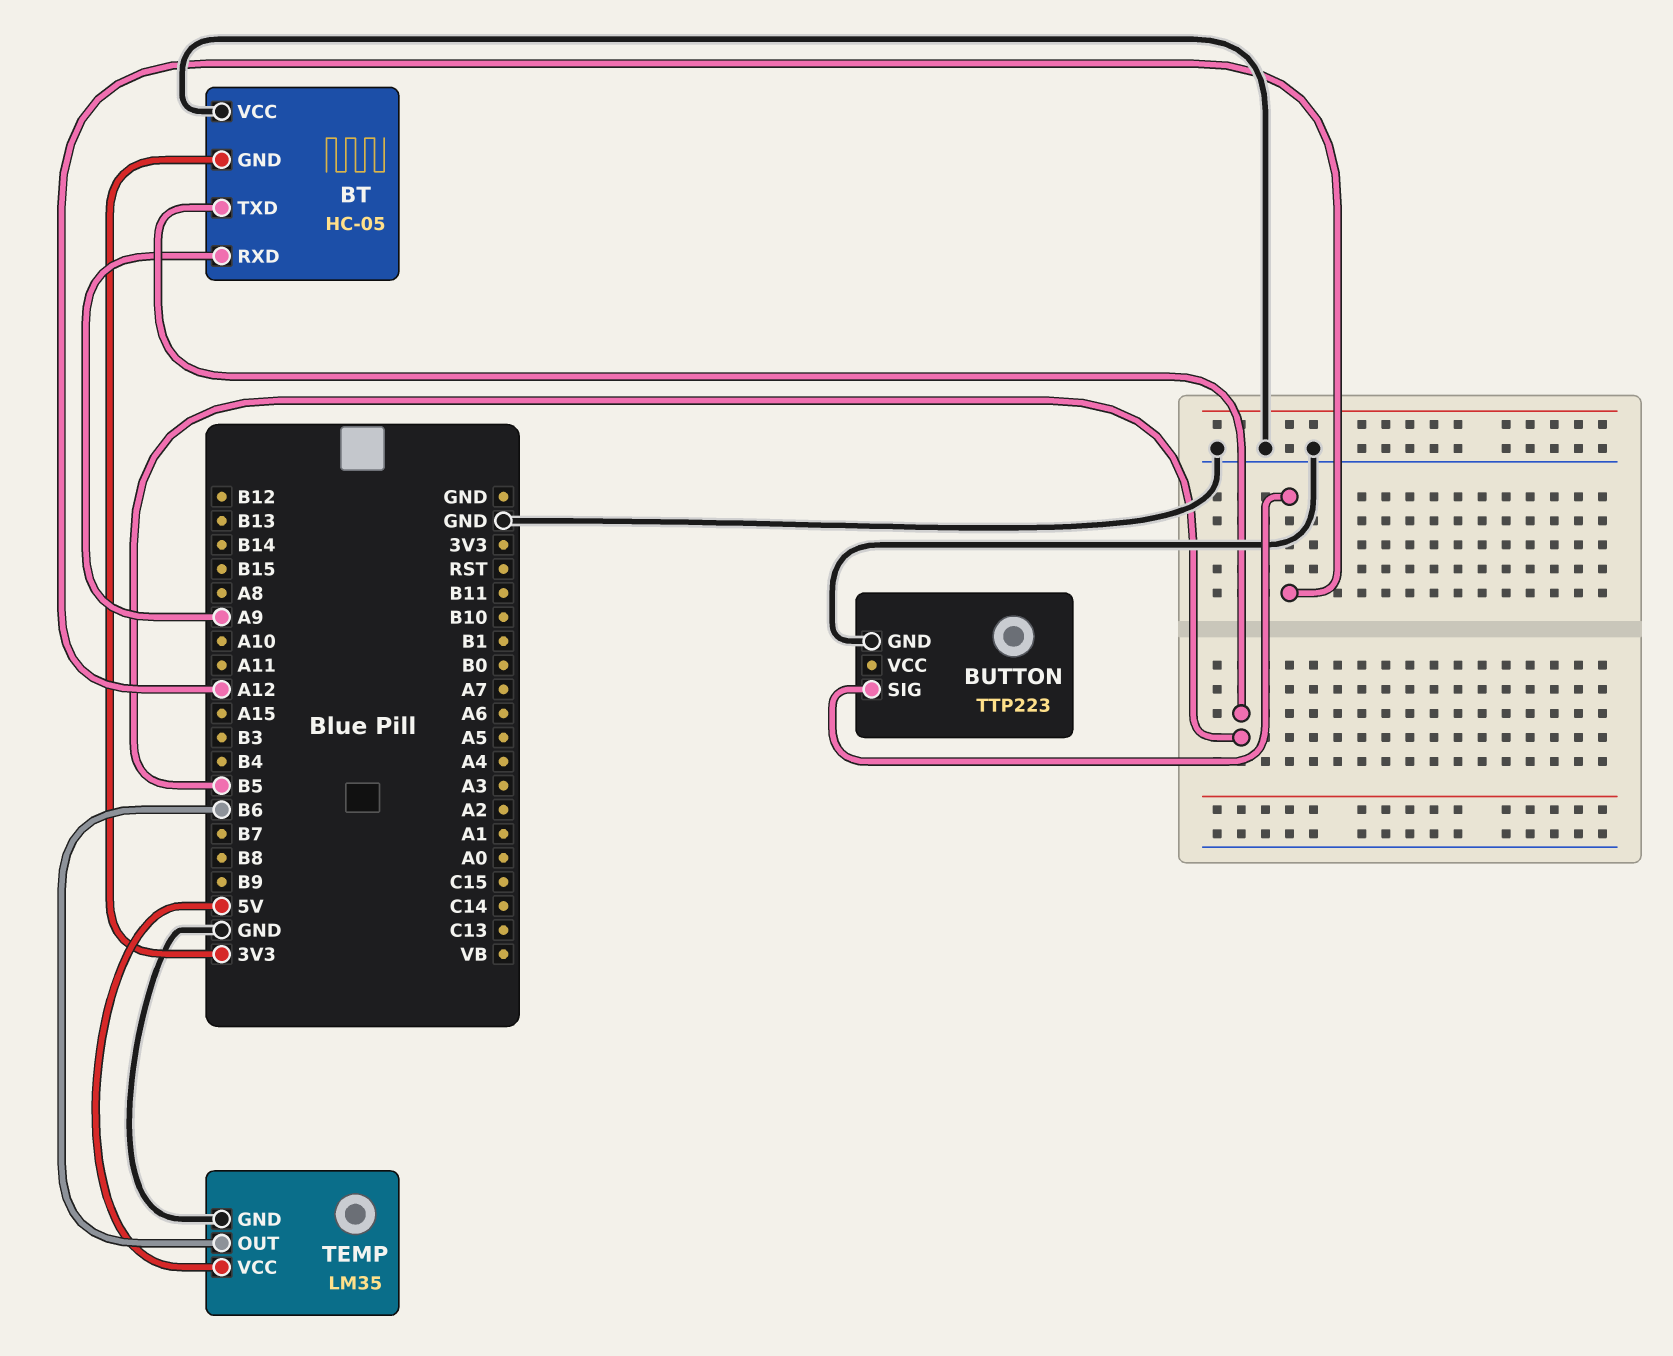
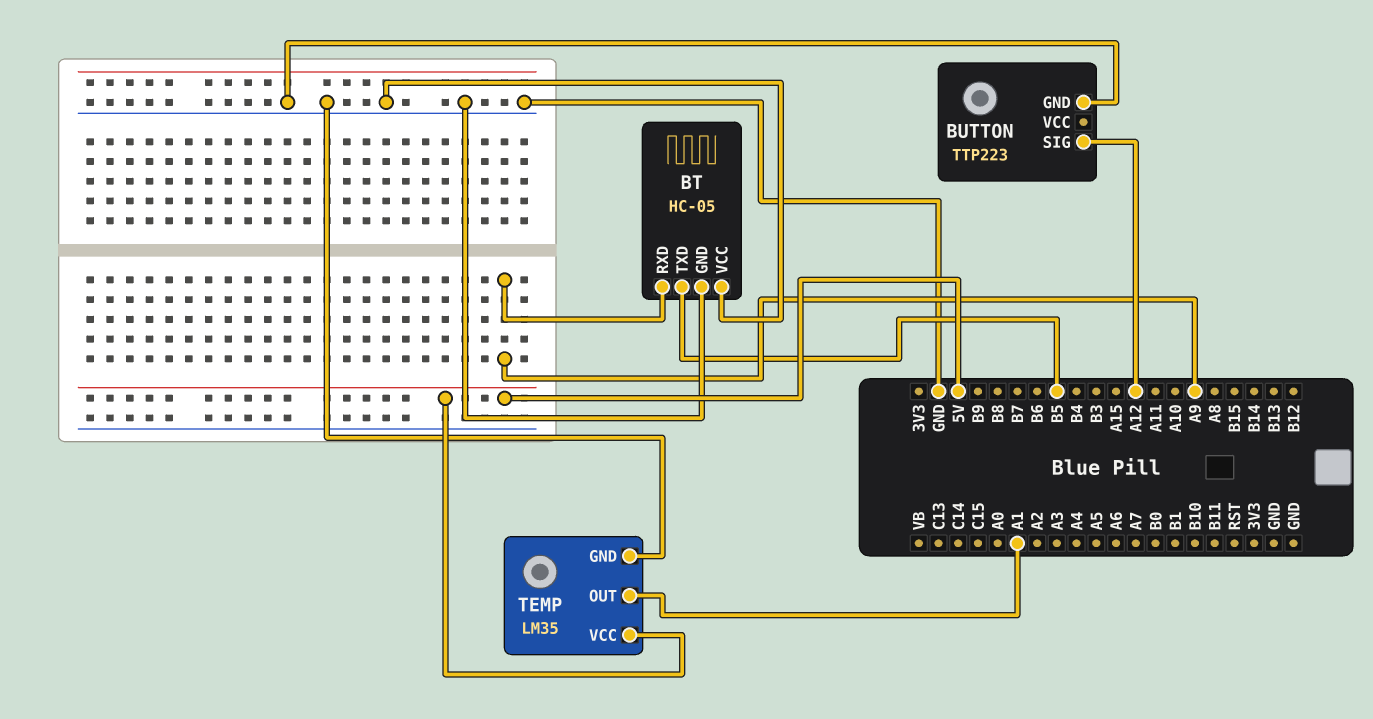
BT pin GND: 3V3 -> GND
TEMP pin OUT: B6 -> A1

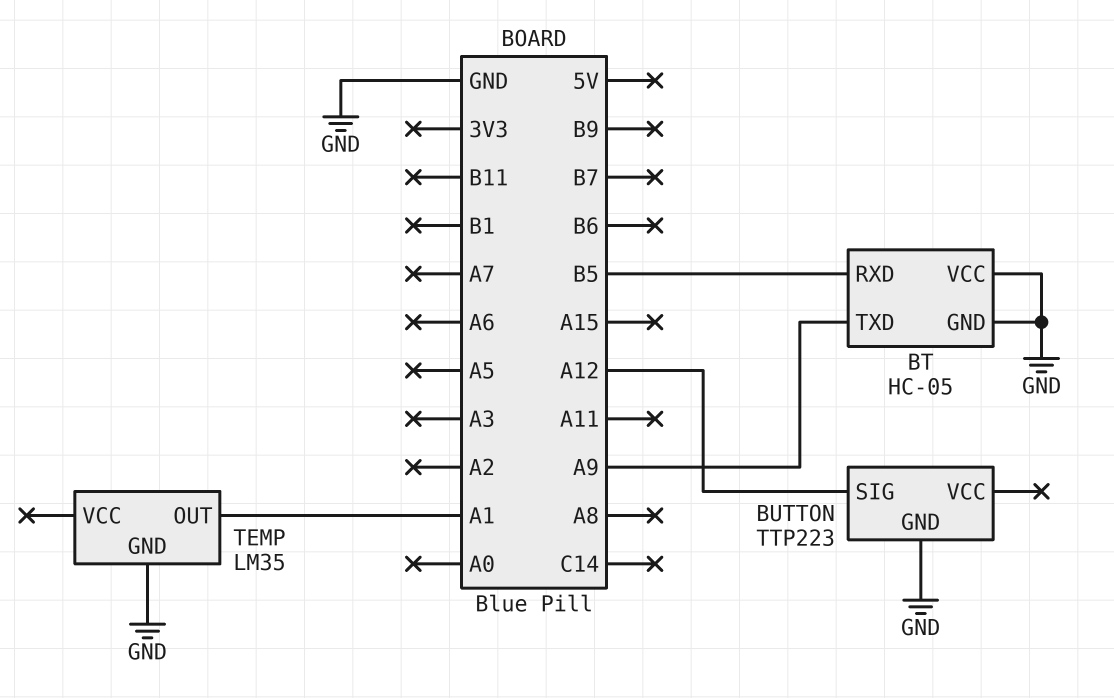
BT pin RXD: A9 -> B5
BT pin TXD: B5 -> A9
TEMP pin VCC: 5V -> none

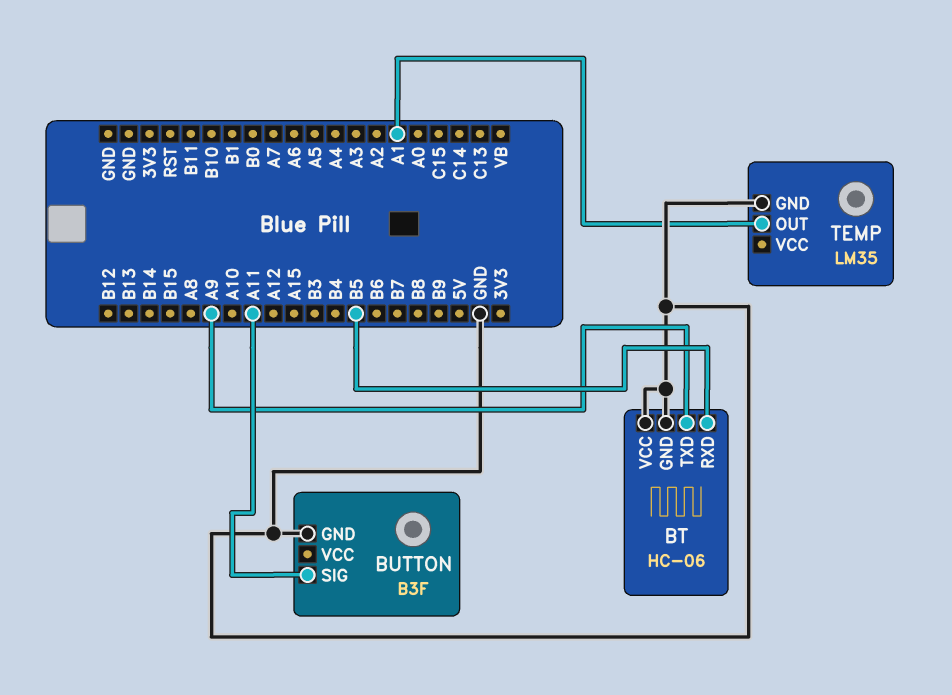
BT: HC-05 -> HC-06
BUTTON: TTP223 -> B3F
BUTTON pin SIG: A12 -> A11

